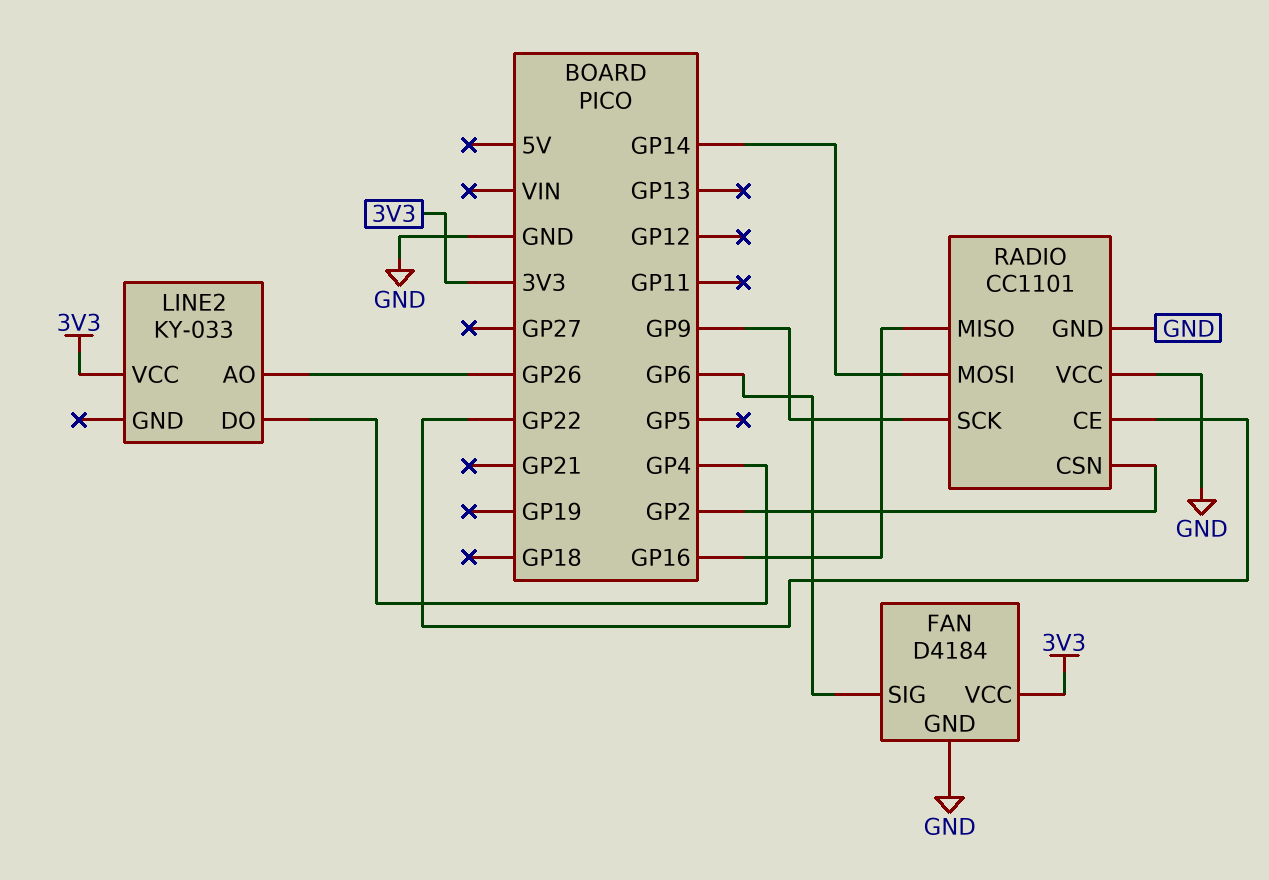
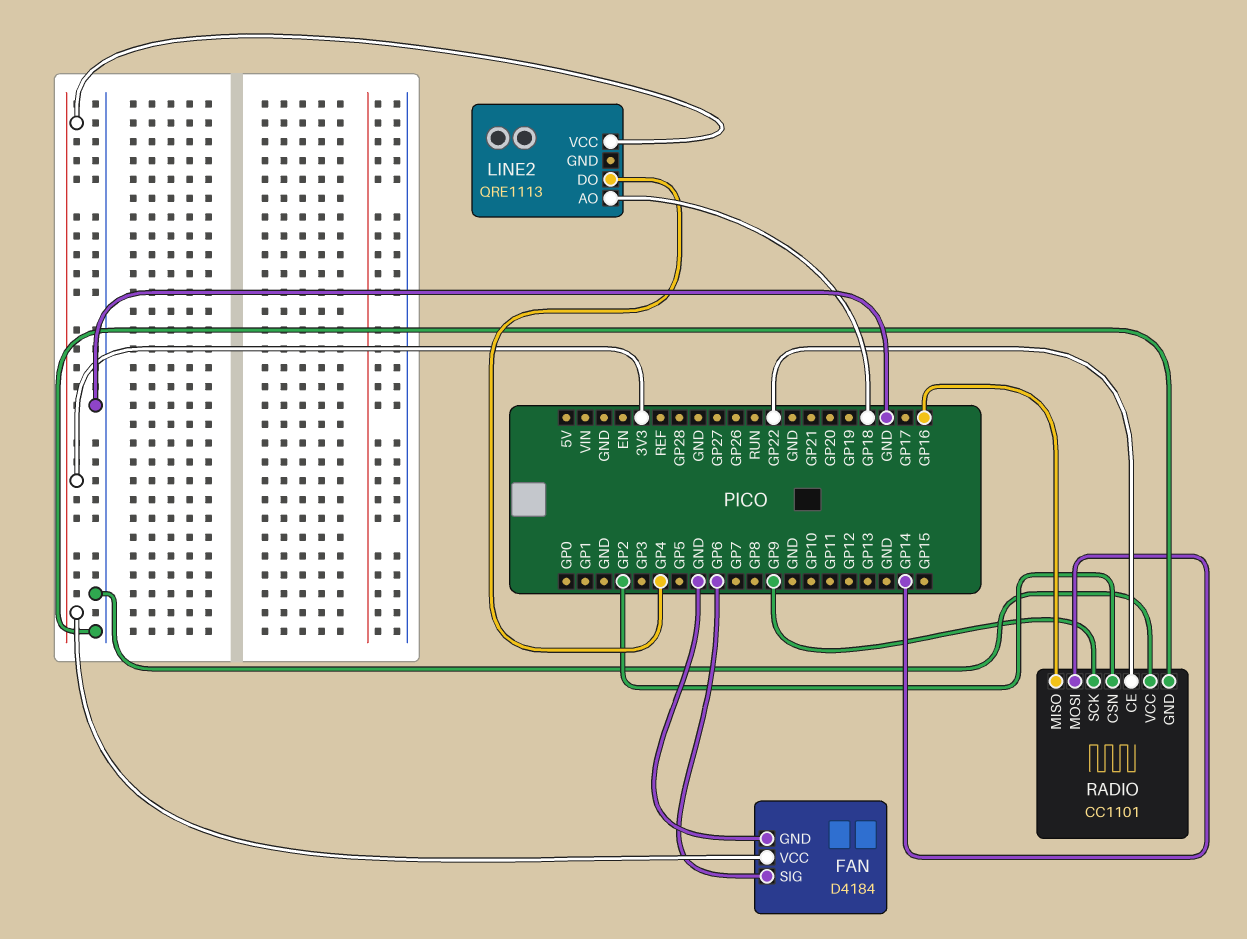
LINE2: KY-033 -> QRE1113
LINE2 pin AO: GP26 -> GP18

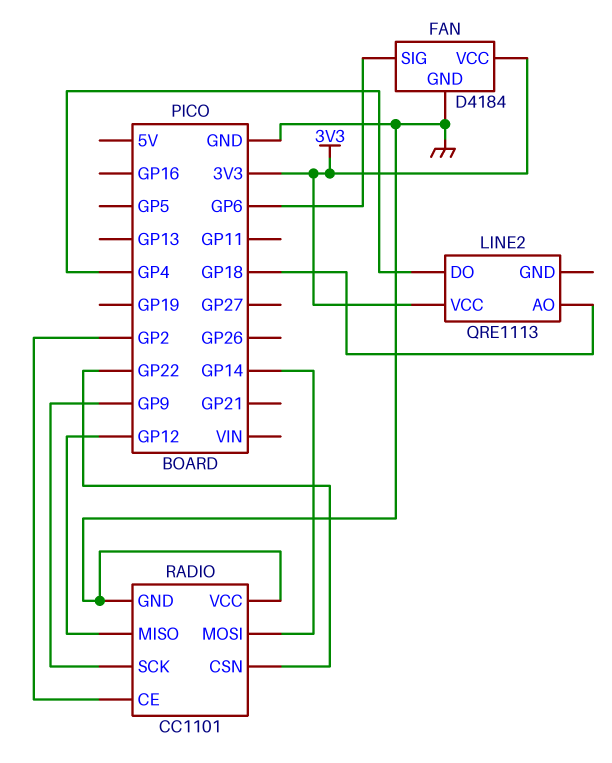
RADIO pin CE: GP22 -> GP2
RADIO pin CSN: GP2 -> GP22
RADIO pin MISO: GP16 -> GP12

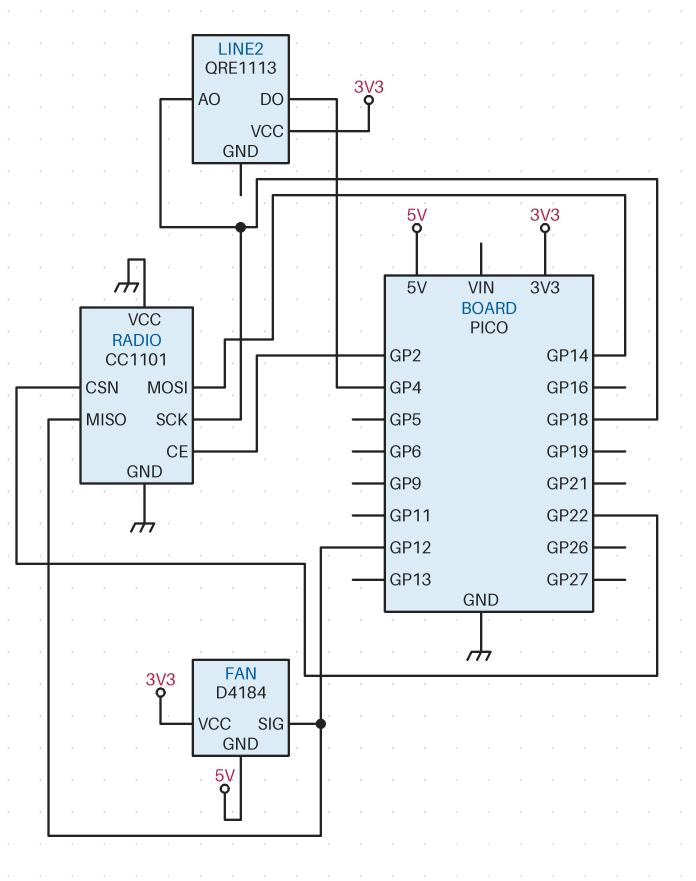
FAN pin GND: GND -> 5V
FAN pin SIG: GP6 -> GP12
RADIO pin SCK: GP9 -> GP18

